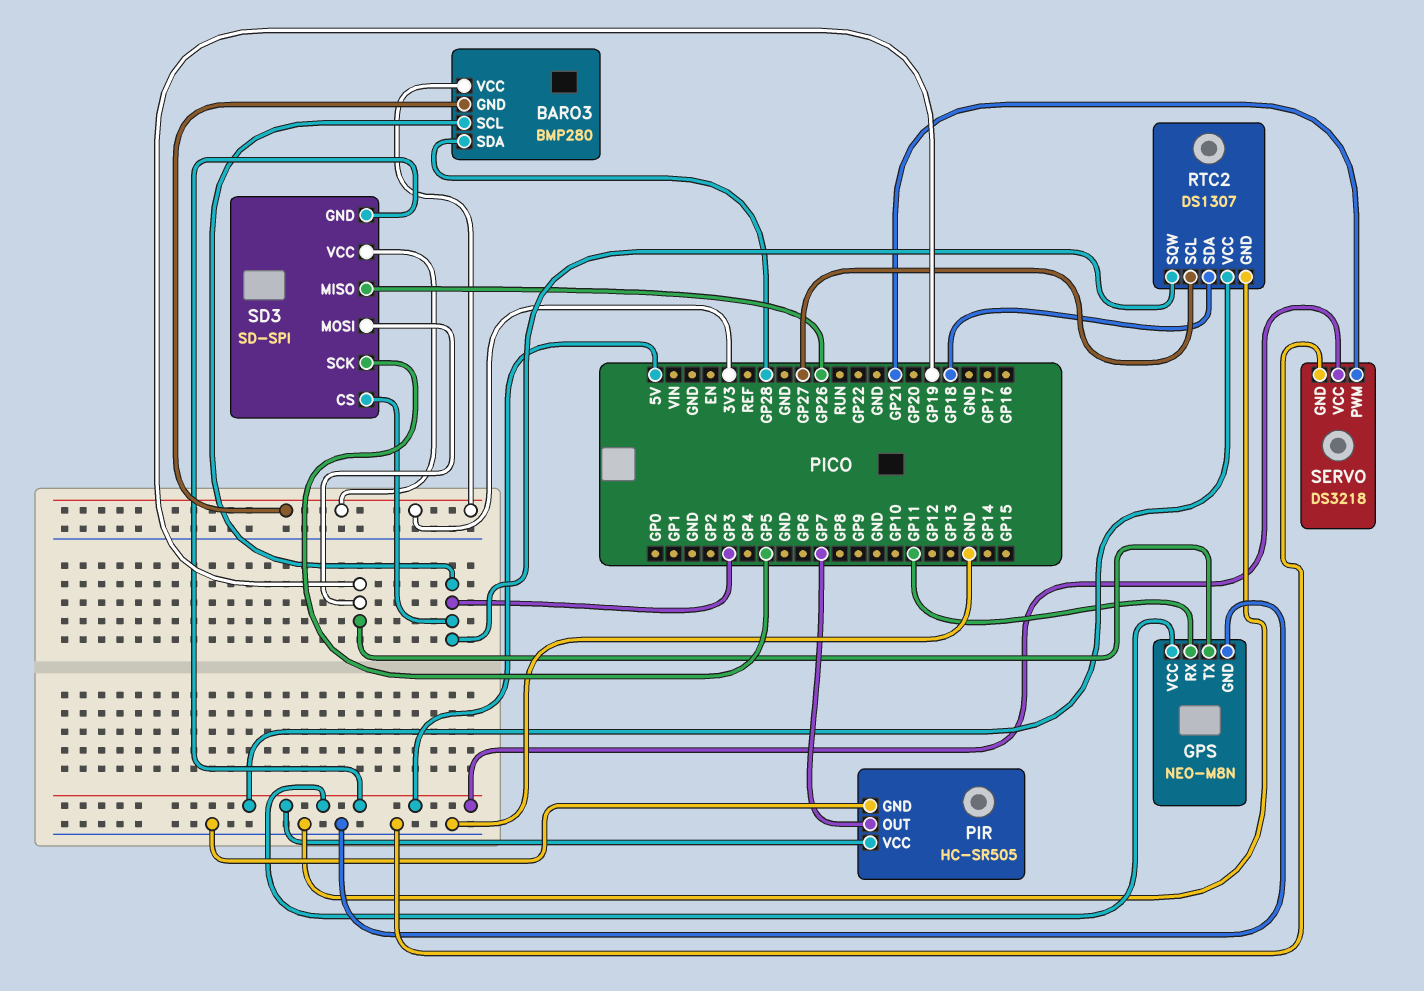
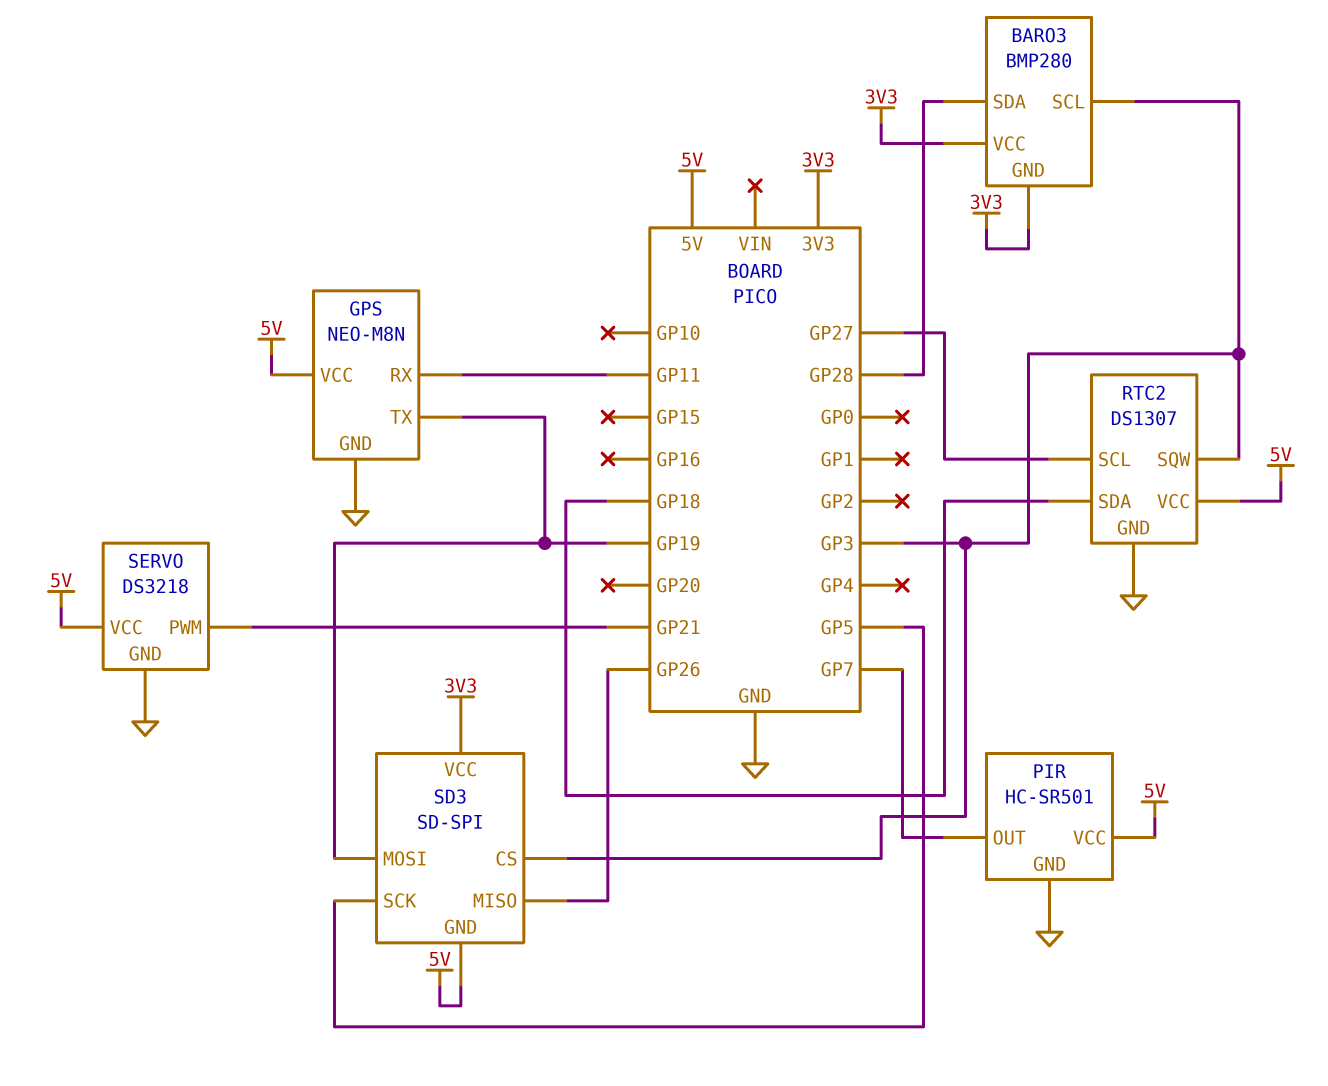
PIR: HC-SR505 -> HC-SR501

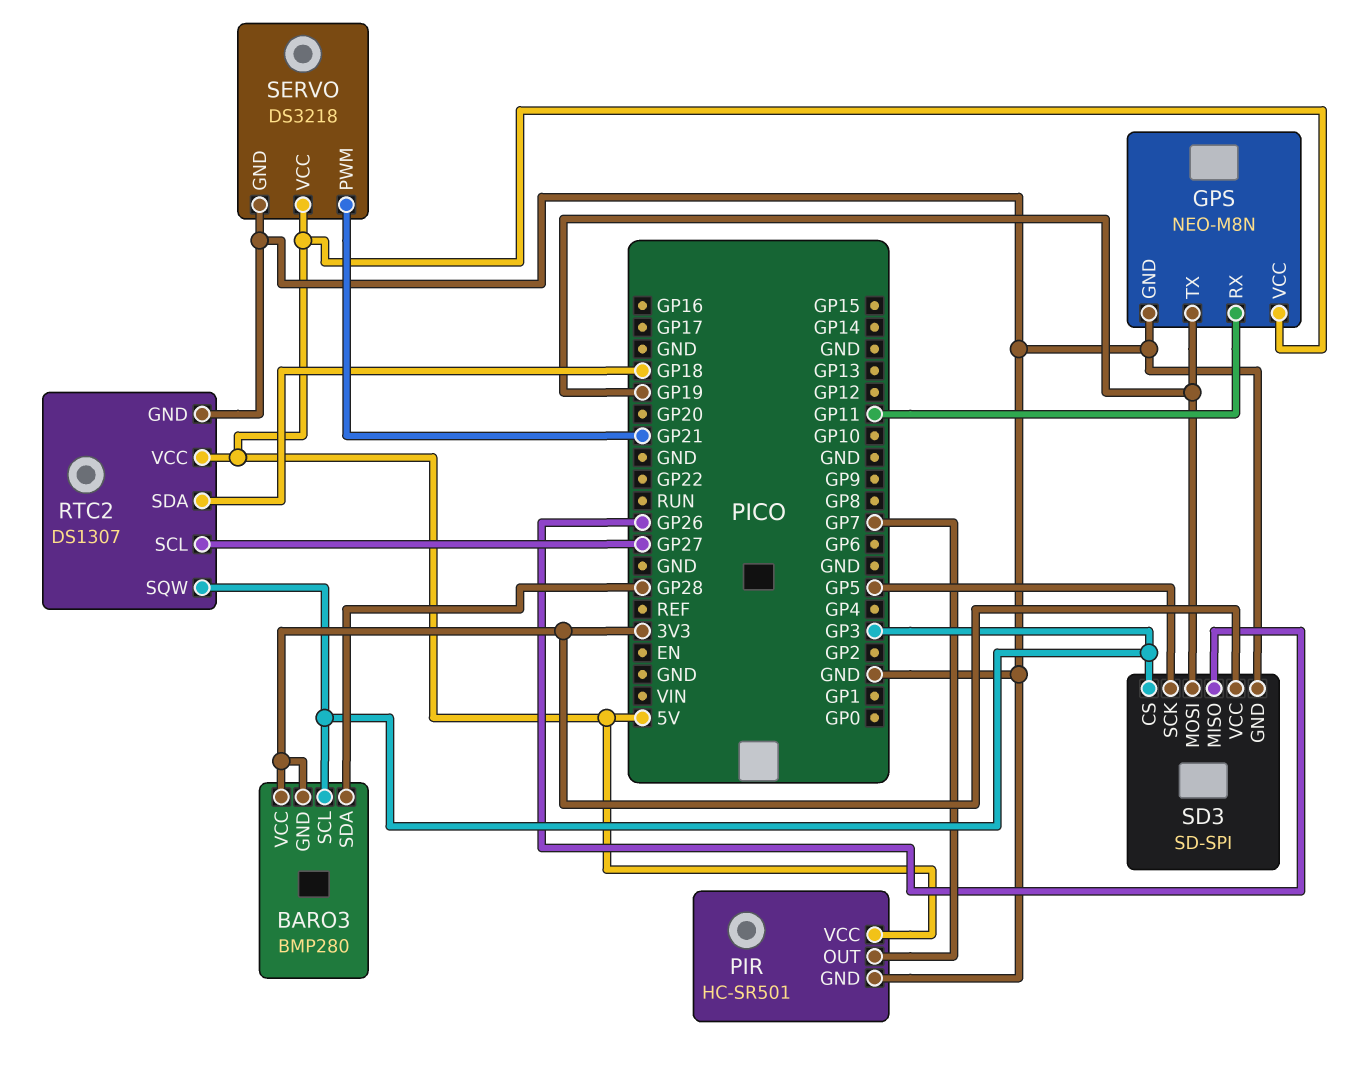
SD3 pin GND: 5V -> GND

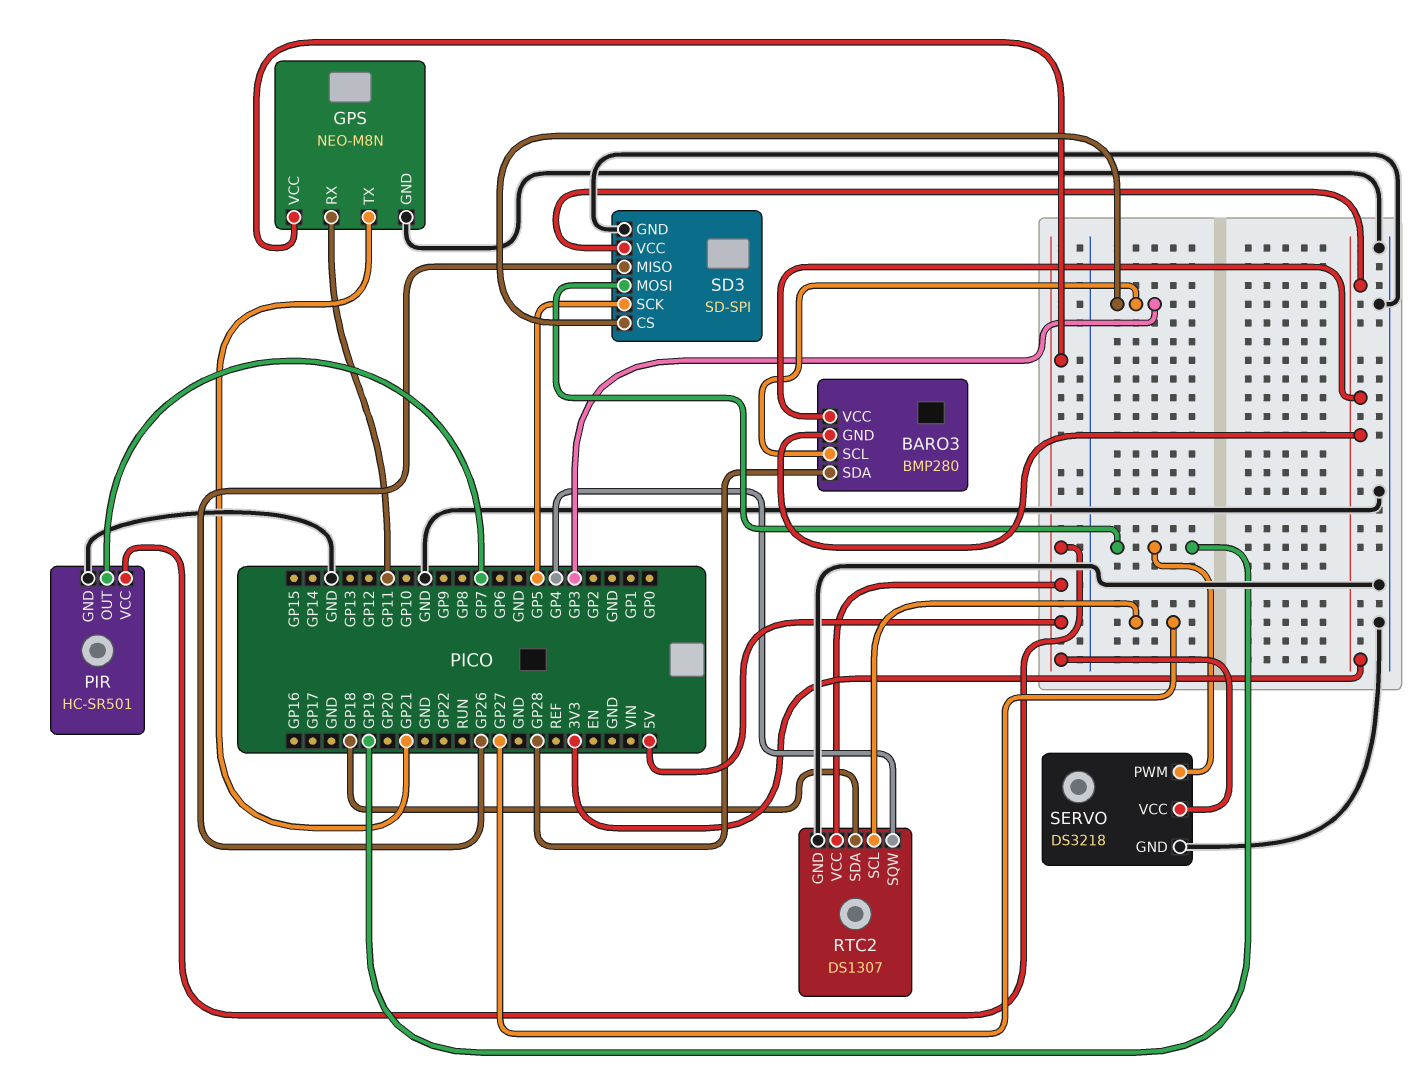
GPS pin TX: GP19 -> GP21
RTC2 pin SQW: GP3 -> GP4
SERVO pin PWM: GP21 -> GP19

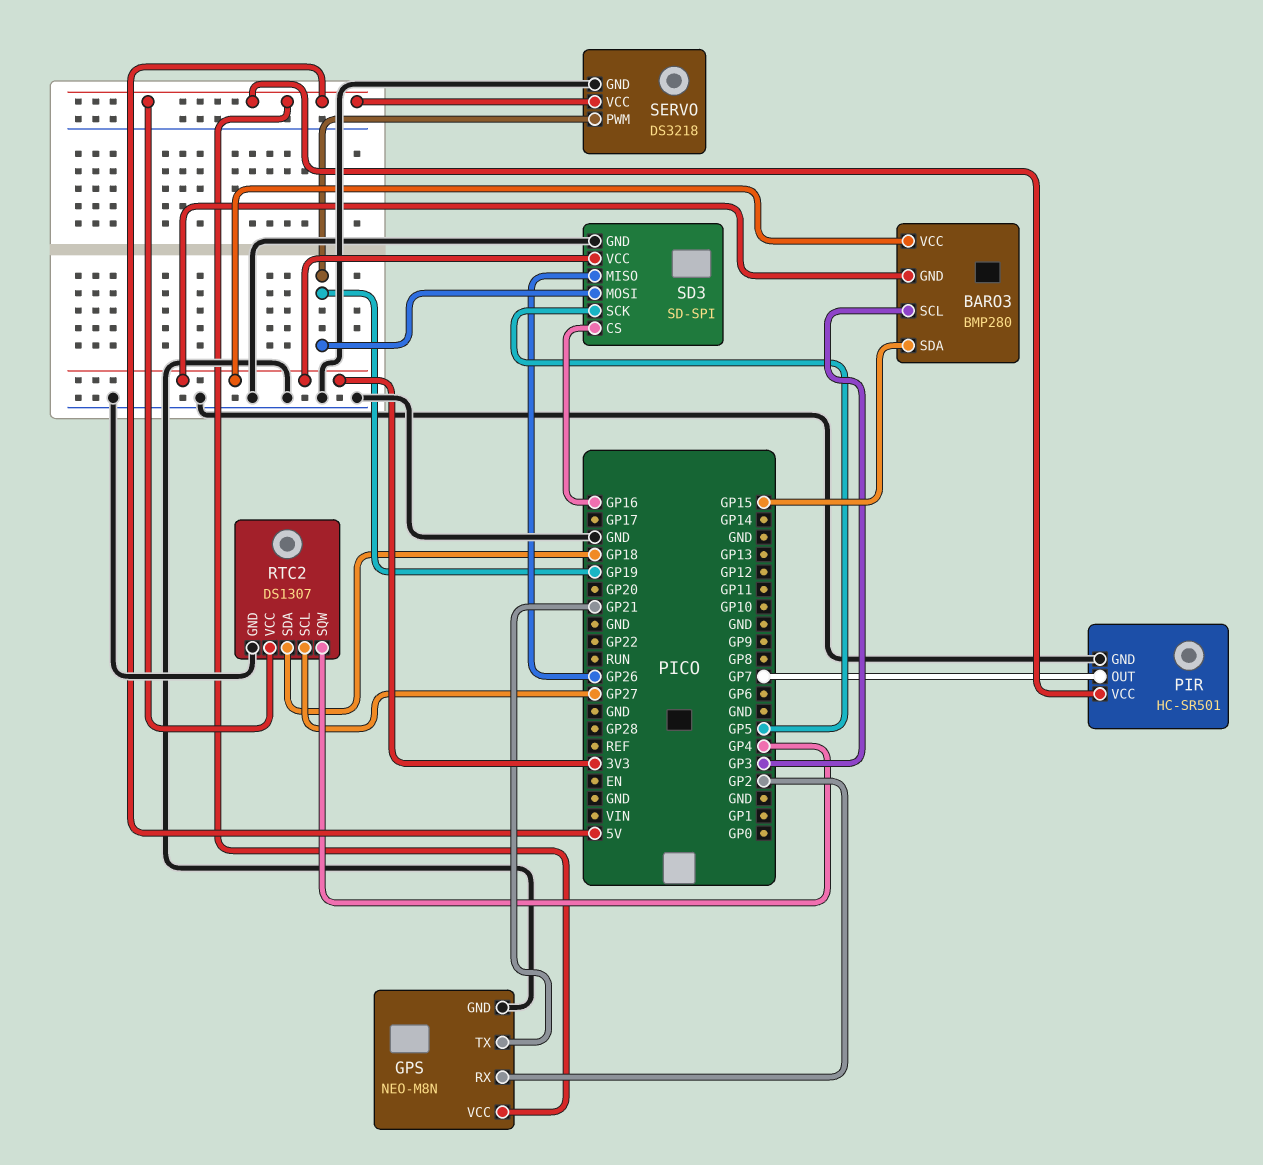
BARO3 pin SDA: GP28 -> GP15
GPS pin RX: GP11 -> GP2
SD3 pin CS: GP3 -> GP16

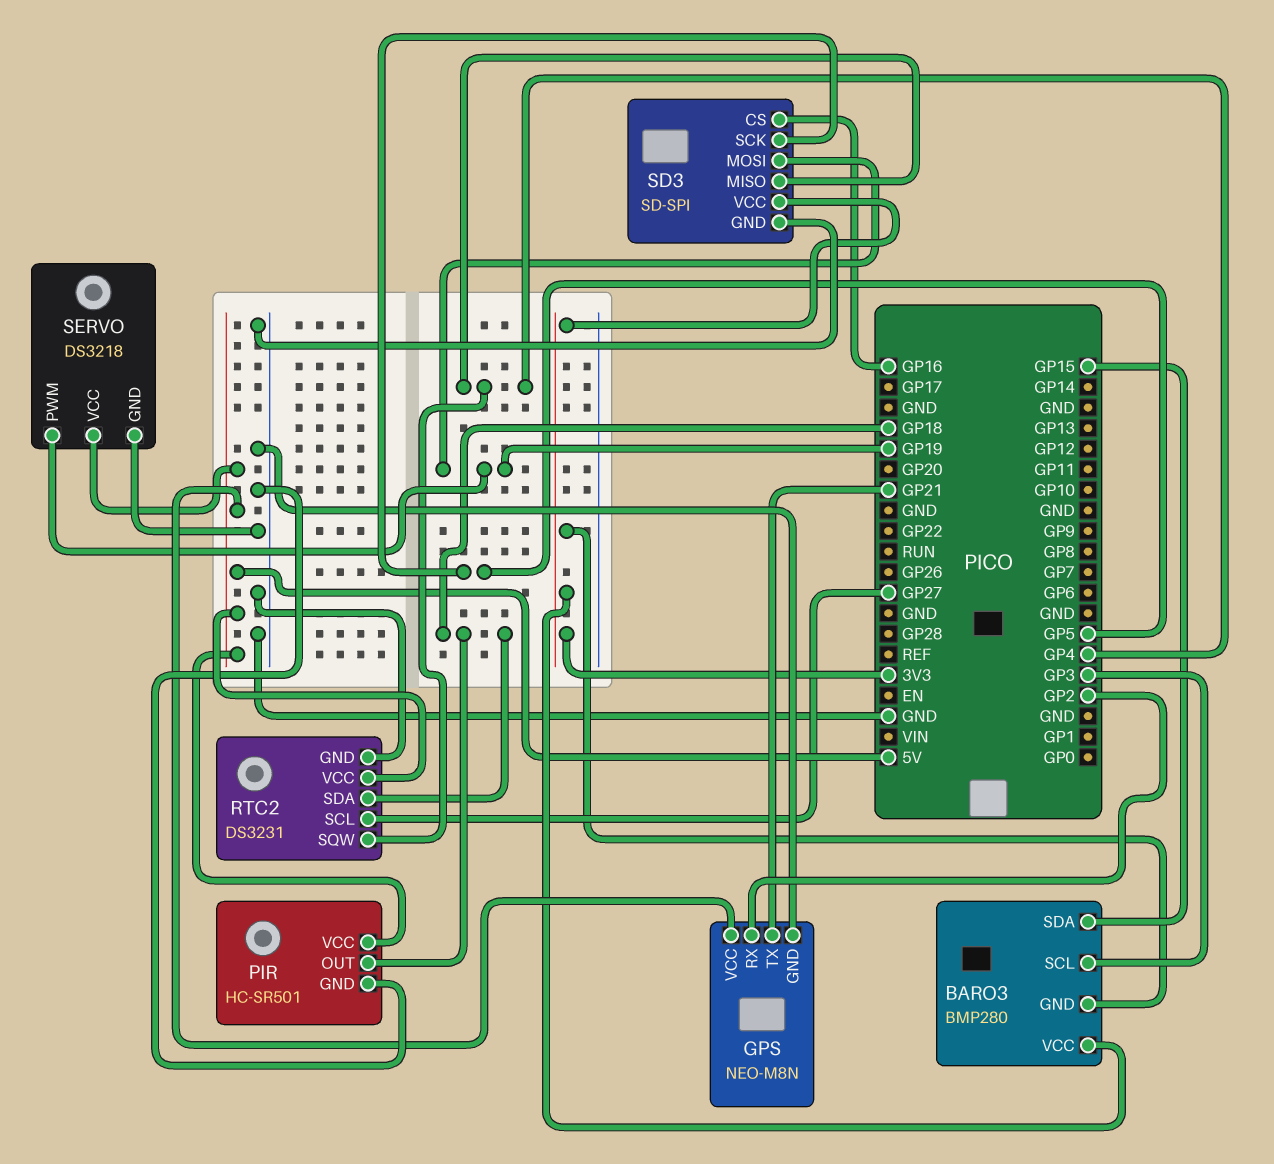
PIR pin OUT: GP7 -> GP18
RTC2: DS1307 -> DS3231
SD3 pin MISO: GP26 -> GP4

